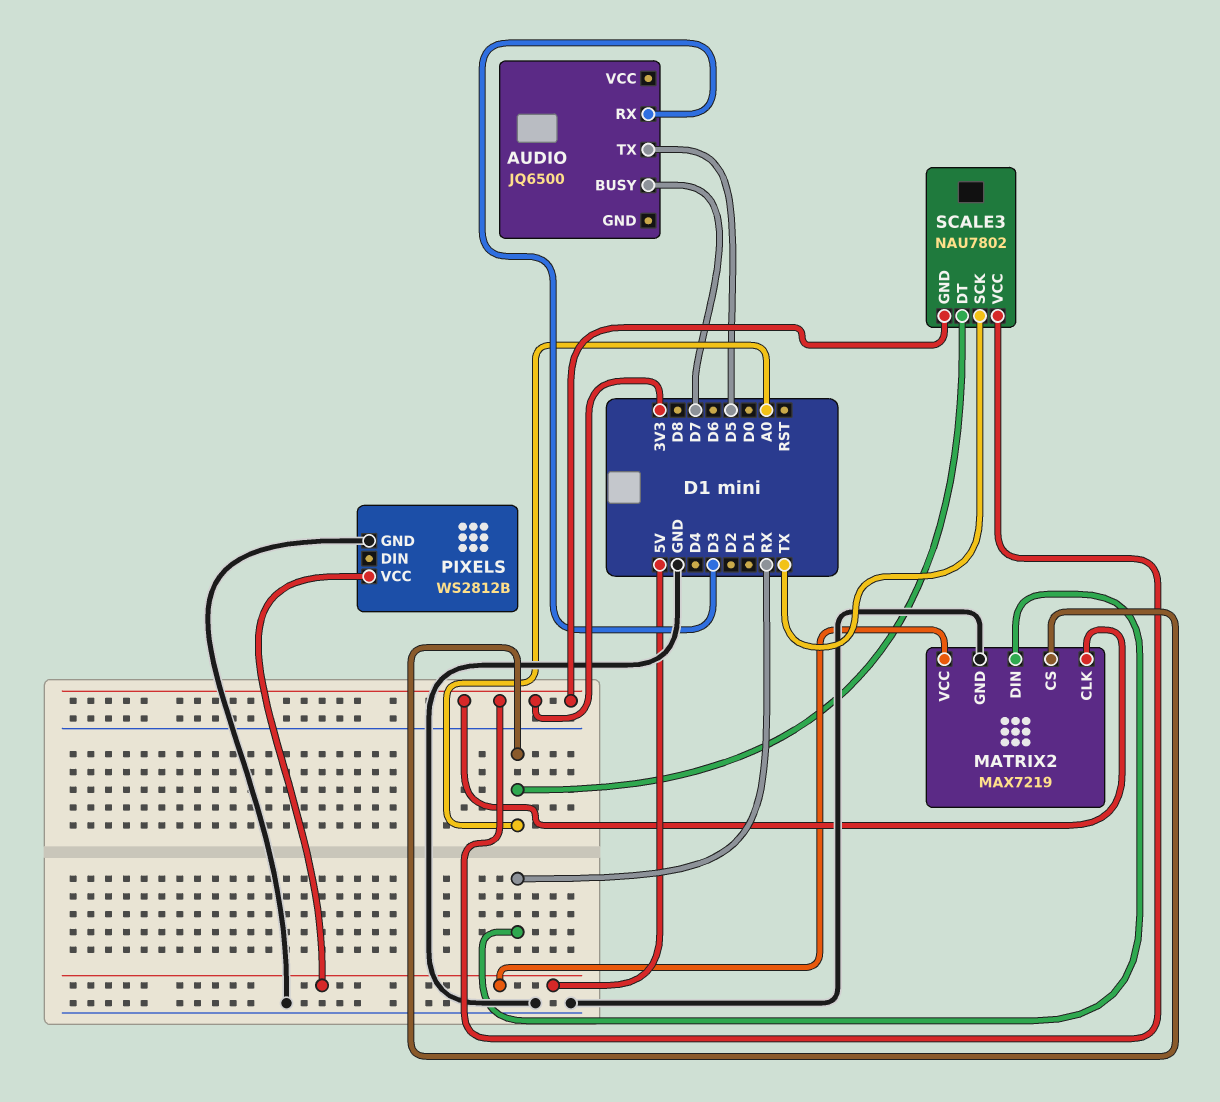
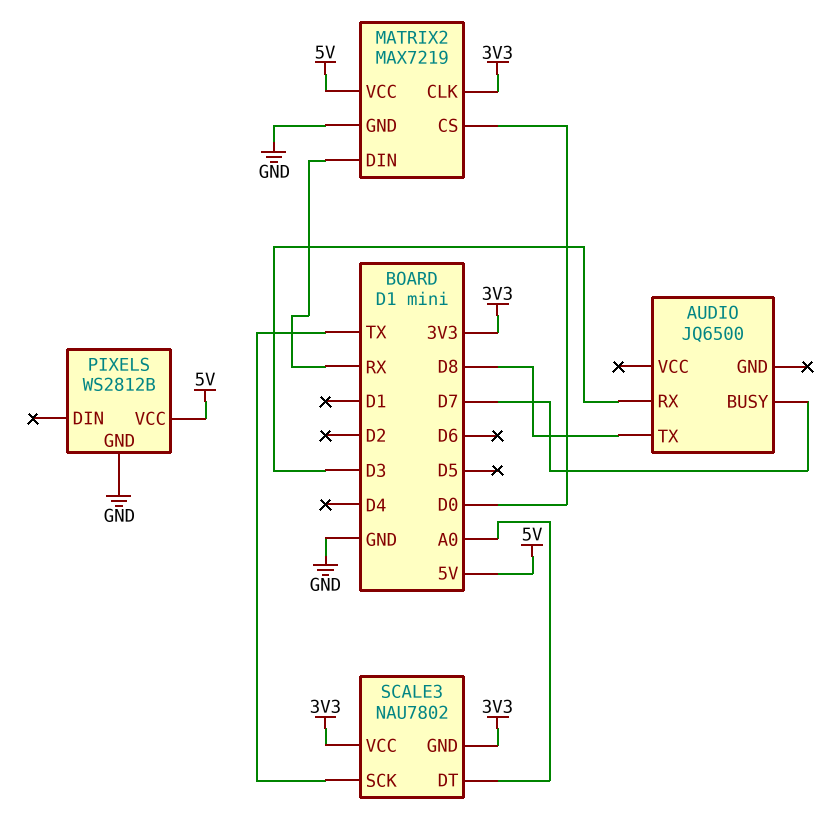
AUDIO pin TX: D5 -> D8
MATRIX2 pin CS: A0 -> D0

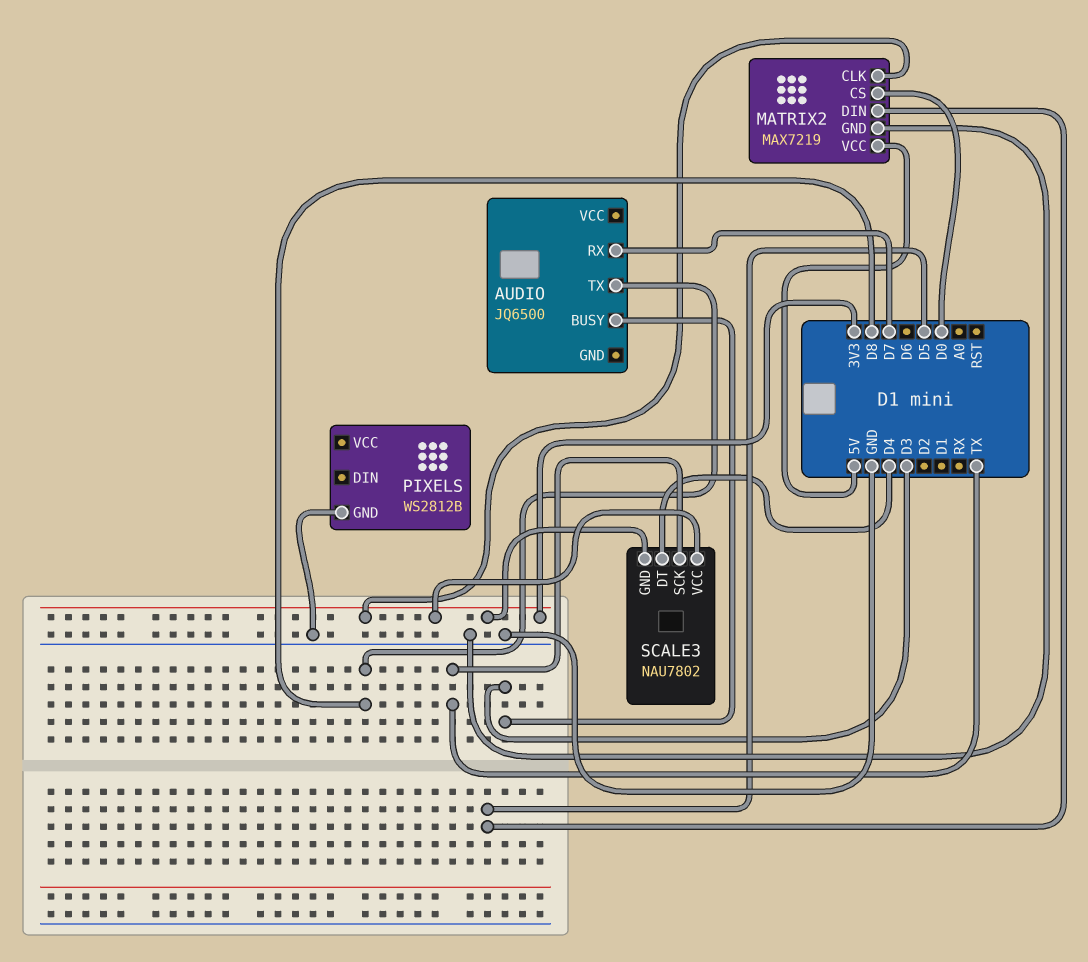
AUDIO pin BUSY: D7 -> D3
AUDIO pin RX: D3 -> D7
MATRIX2 pin DIN: RX -> D5
PIXELS pin VCC: 5V -> none
SCALE3 pin DT: A0 -> D4

